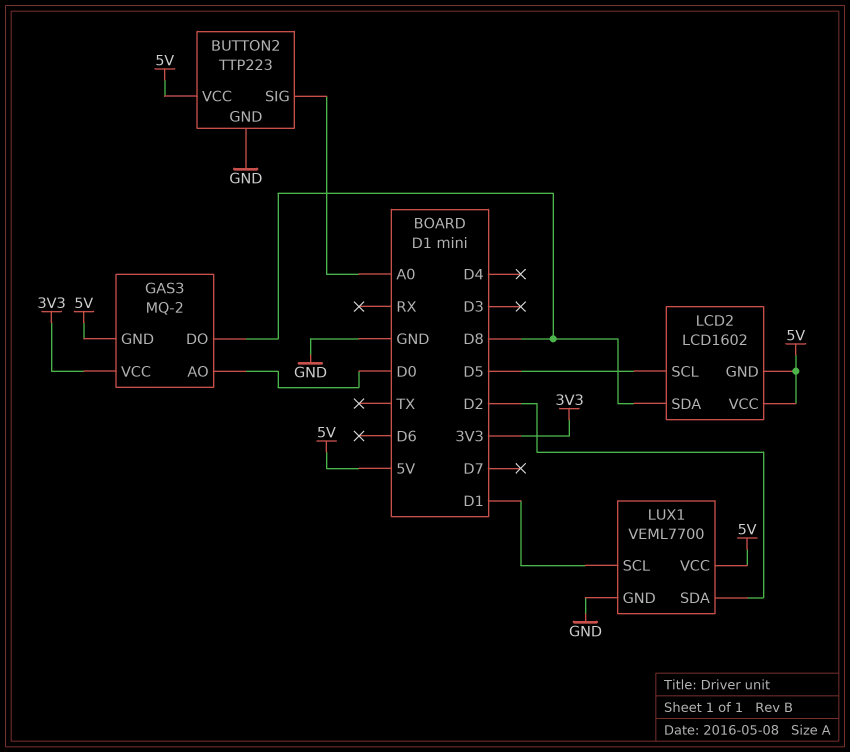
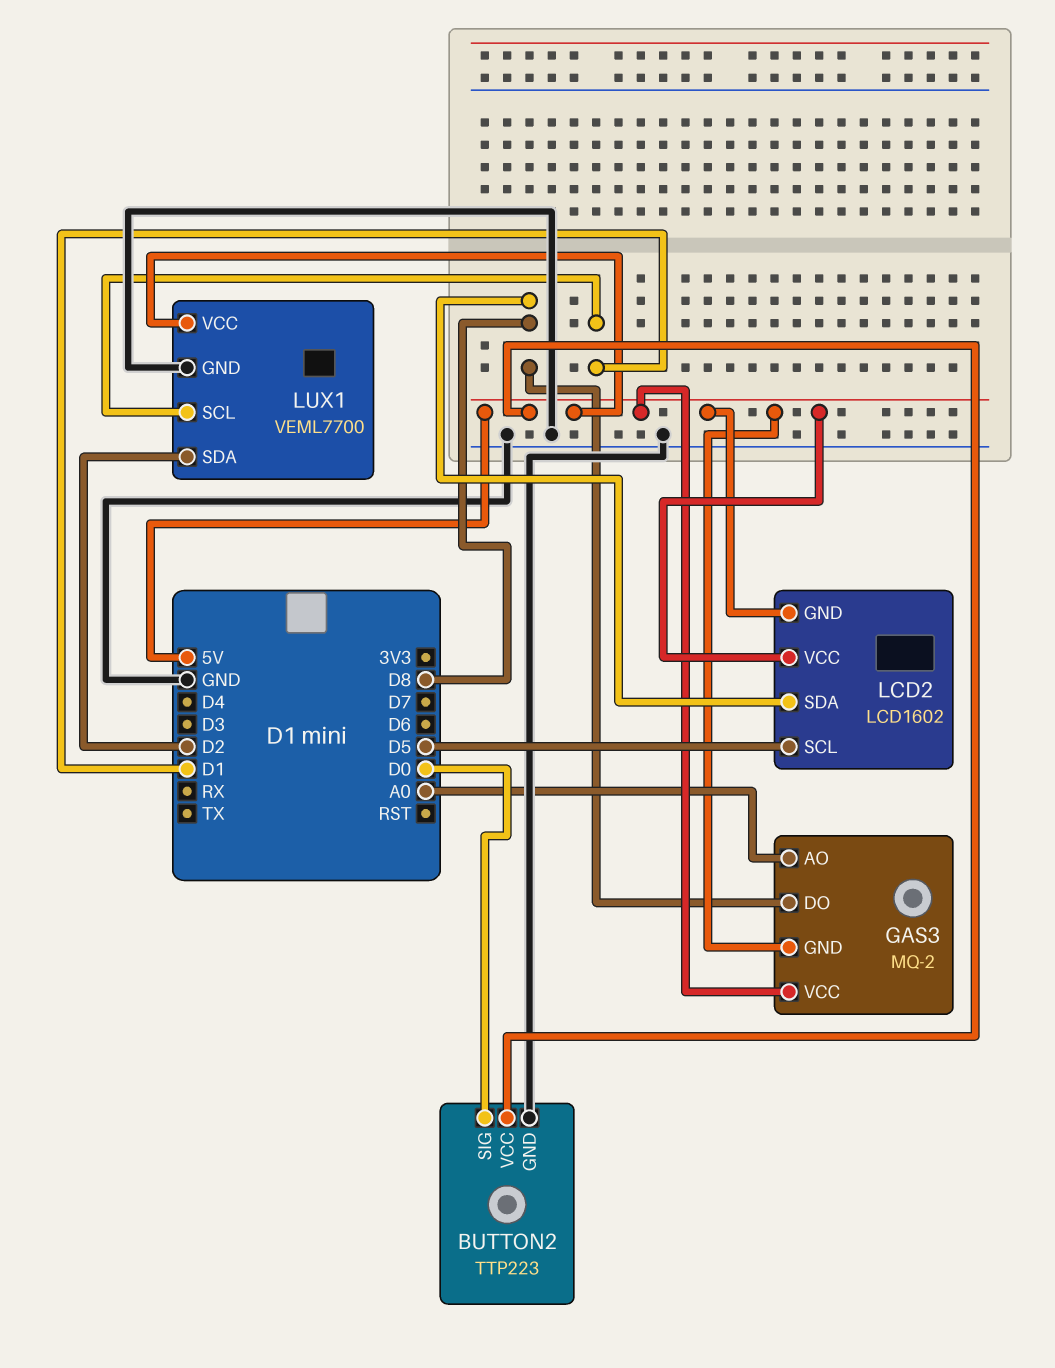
BUTTON2 pin SIG: A0 -> D0
GAS3 pin AO: D0 -> A0
GAS3 pin VCC: 3V3 -> 5V

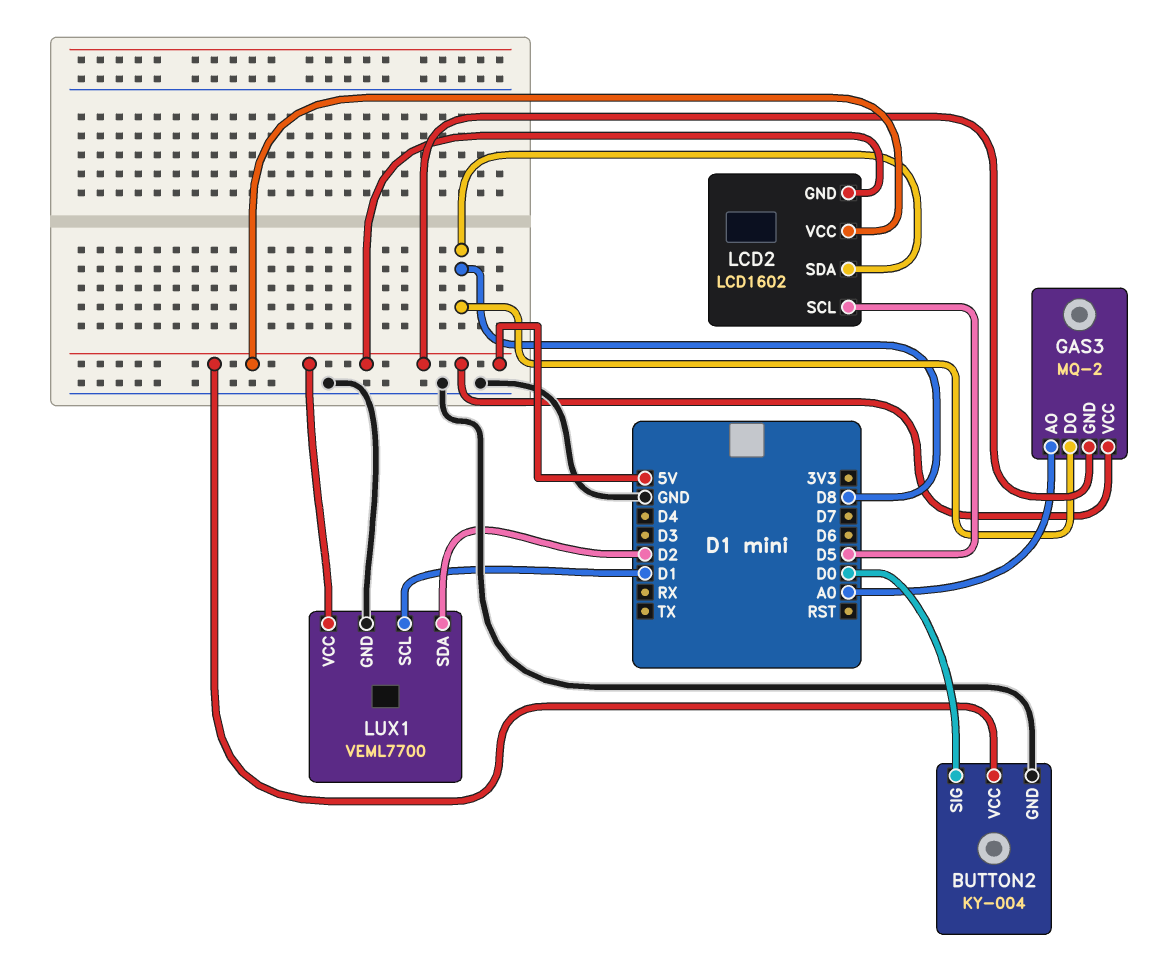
BUTTON2: TTP223 -> KY-004

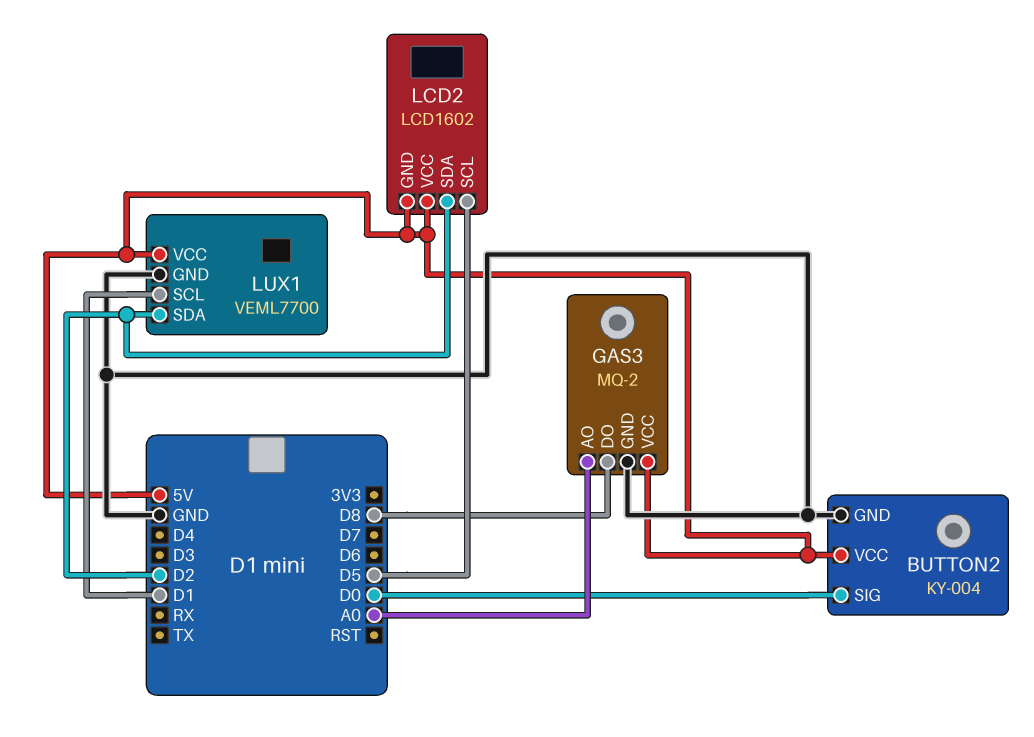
GAS3 pin GND: 5V -> GND
LCD2 pin SDA: D8 -> D2

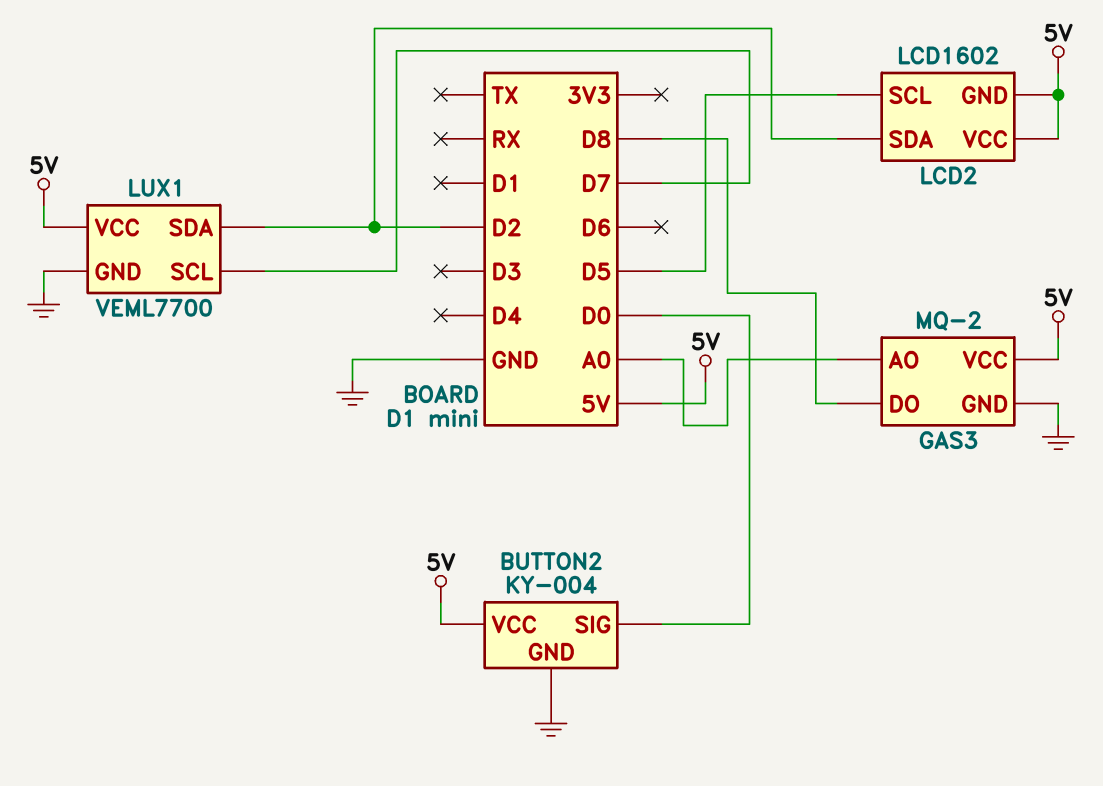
LUX1 pin SCL: D1 -> D7

